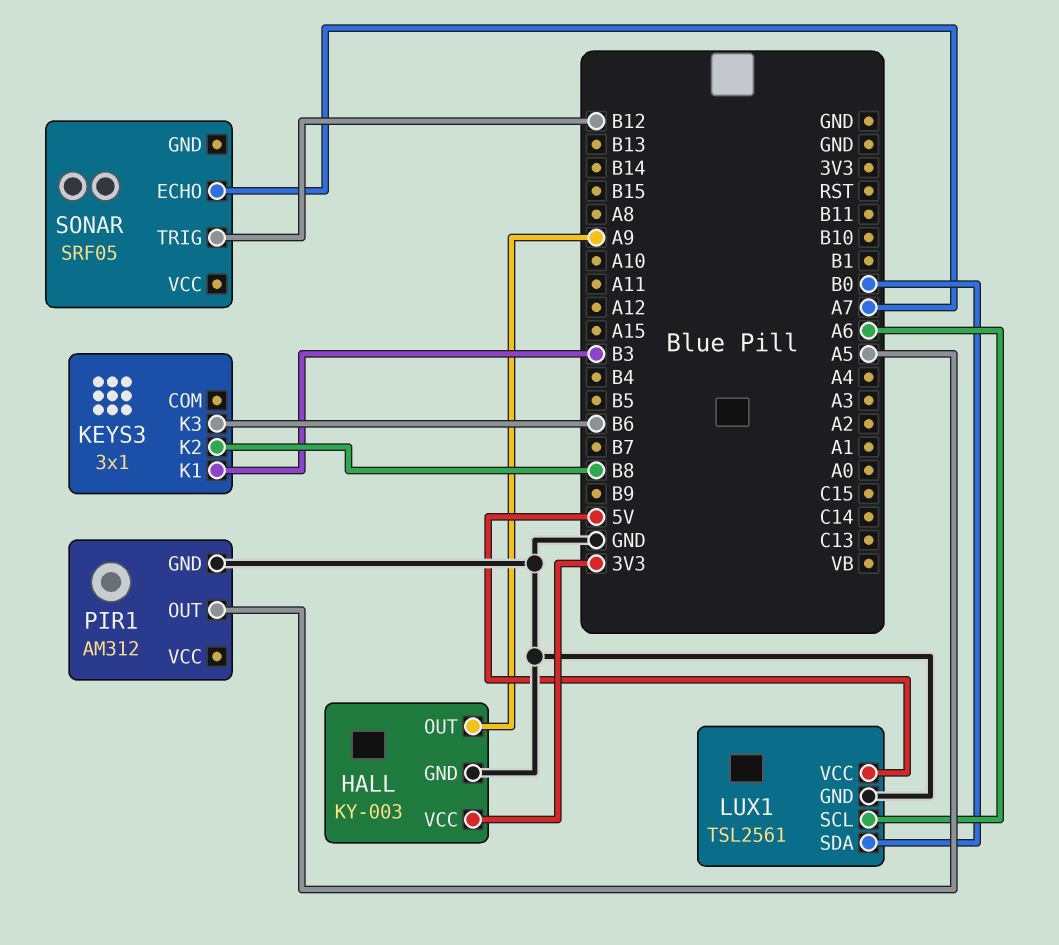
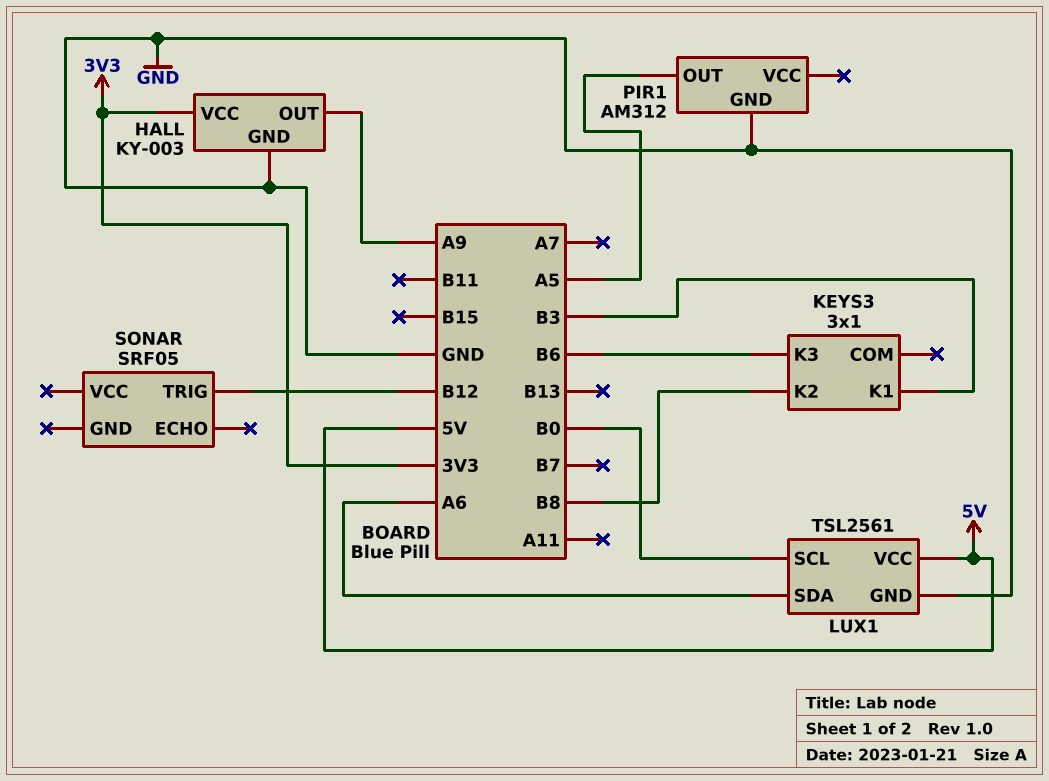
LUX1 pin SCL: A6 -> B0
LUX1 pin SDA: B0 -> A6
SONAR pin ECHO: A7 -> none

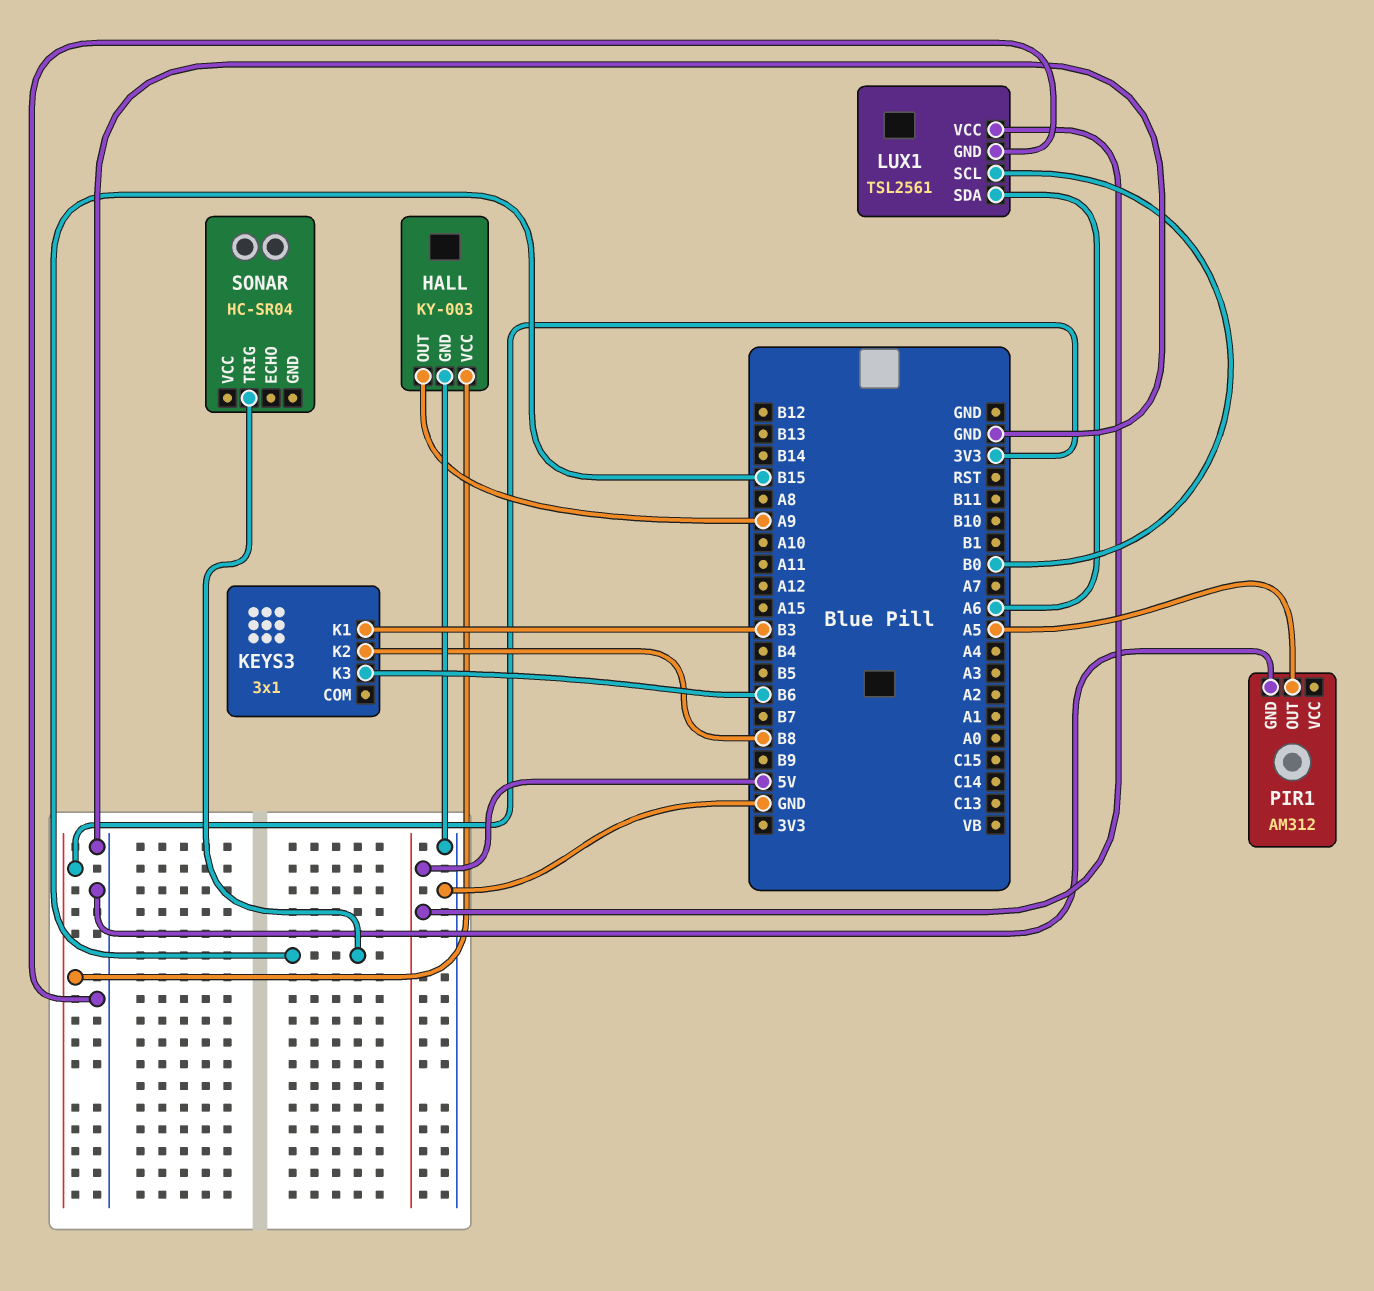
SONAR: SRF05 -> HC-SR04
SONAR pin TRIG: B12 -> B15

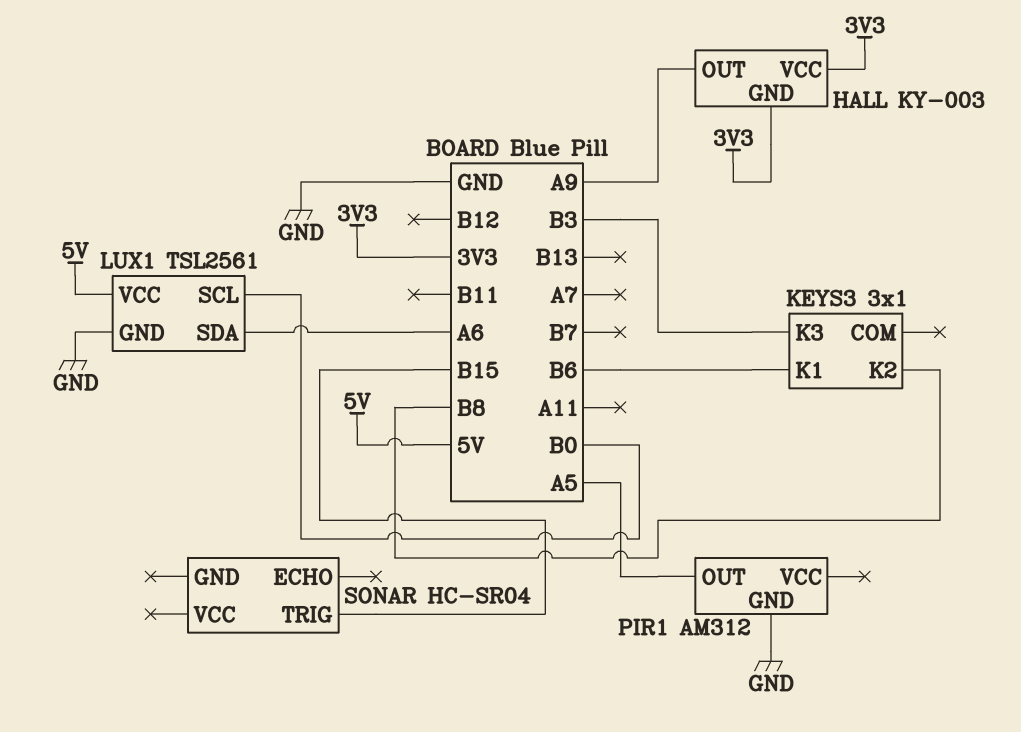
HALL pin GND: GND -> 3V3
KEYS3 pin K1: B3 -> B6
KEYS3 pin K3: B6 -> B3

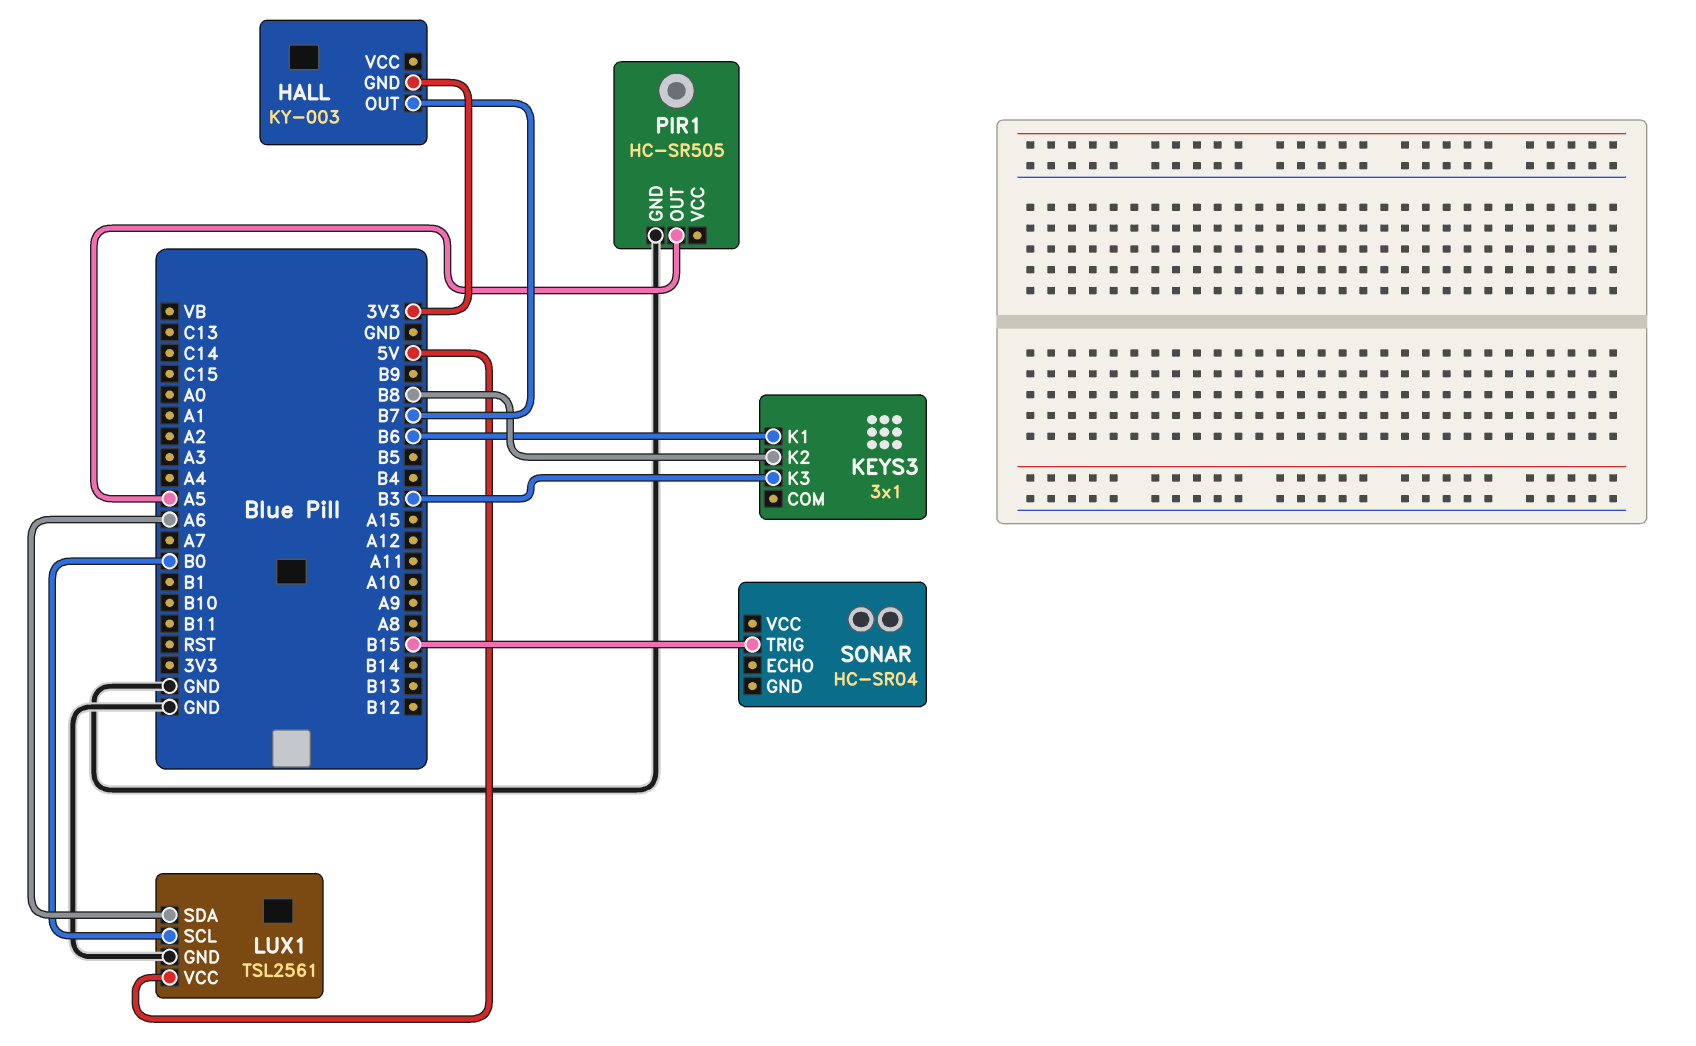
HALL pin OUT: A9 -> B7
HALL pin VCC: 3V3 -> none
PIR1: AM312 -> HC-SR505

